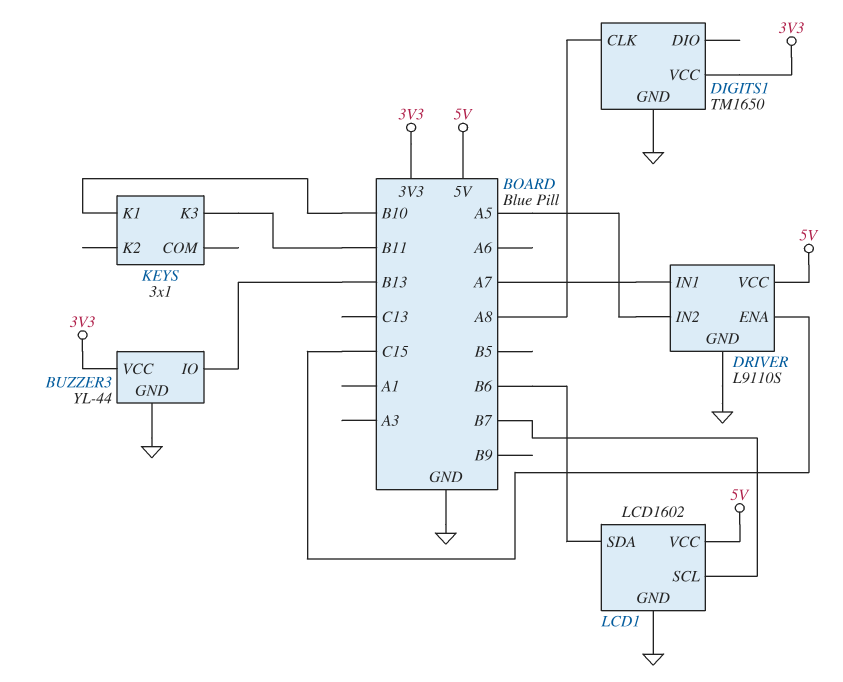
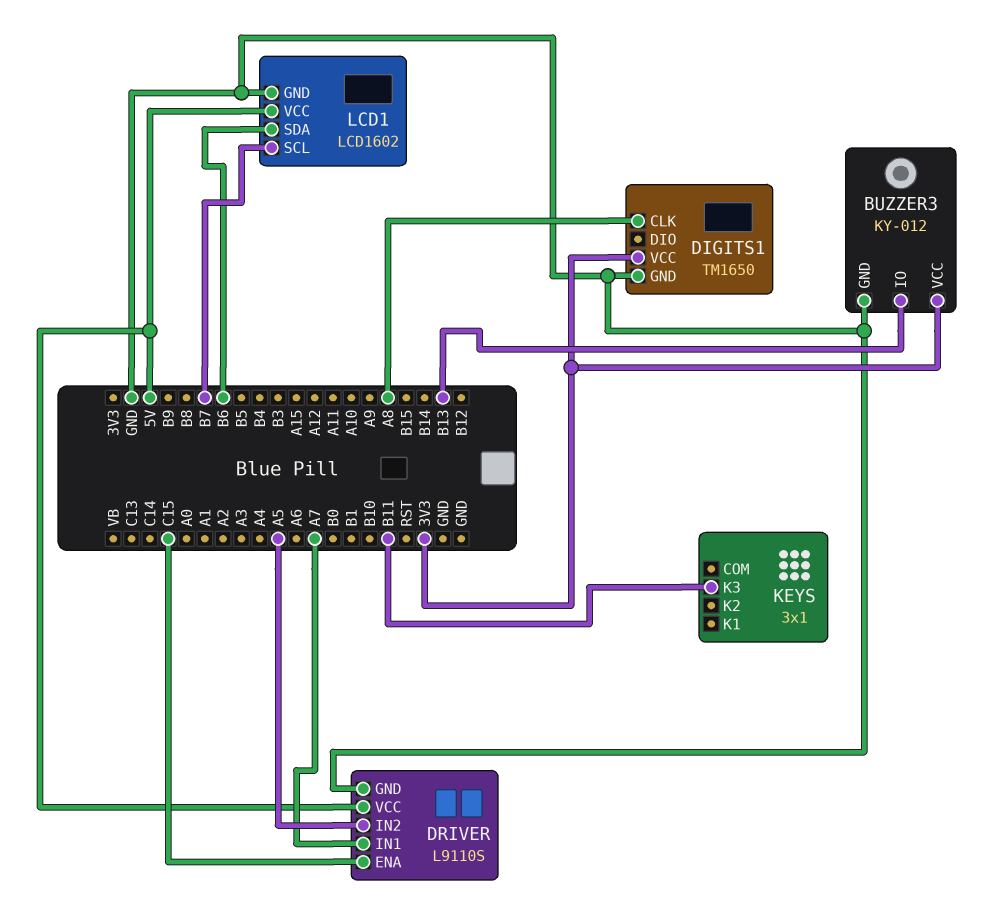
BUZZER3: YL-44 -> KY-012
KEYS pin K1: B10 -> none

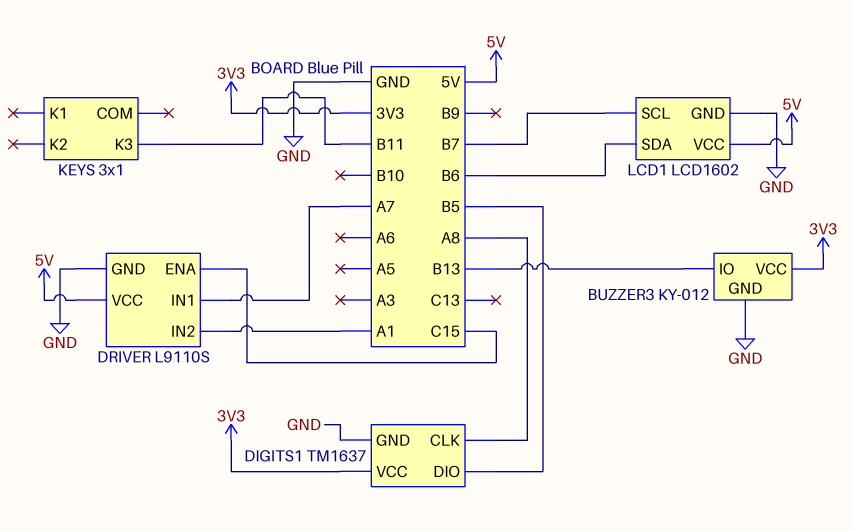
DIGITS1: TM1650 -> TM1637
DIGITS1 pin DIO: none -> B5
DRIVER pin IN2: A5 -> A1

